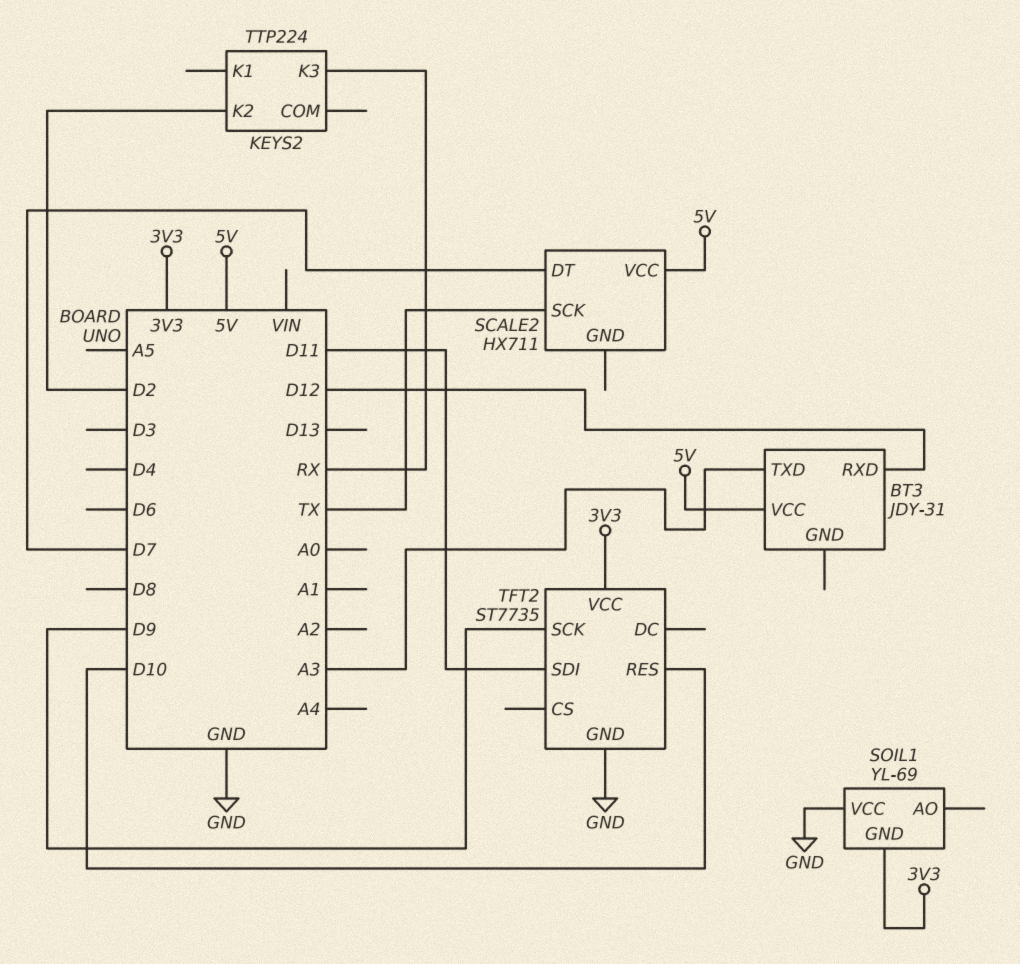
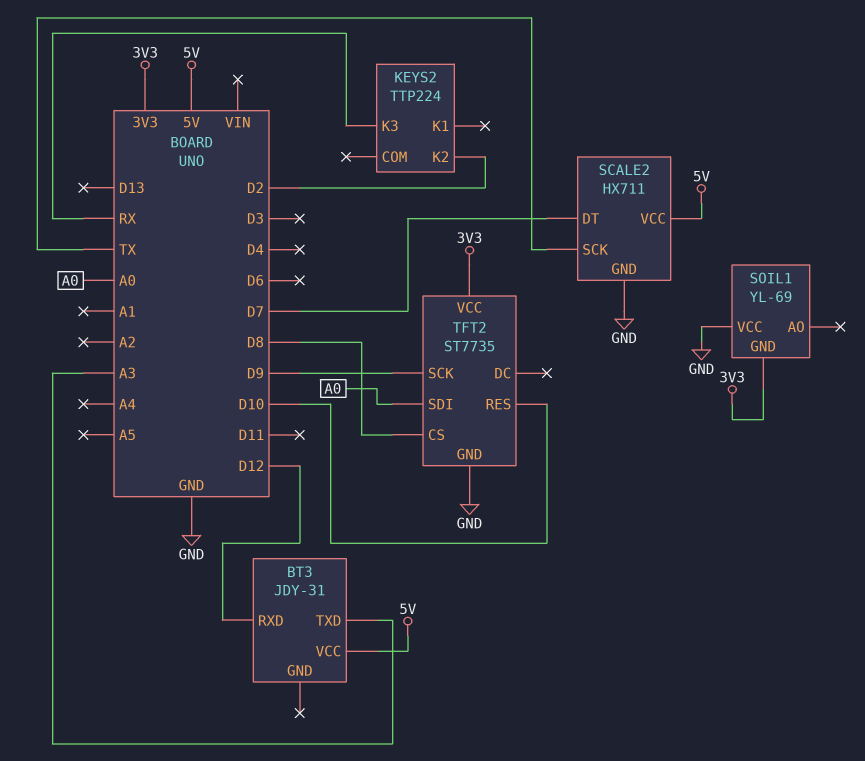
SCALE2 pin GND: none -> GND
TFT2 pin CS: none -> D8
TFT2 pin SDI: D11 -> A0

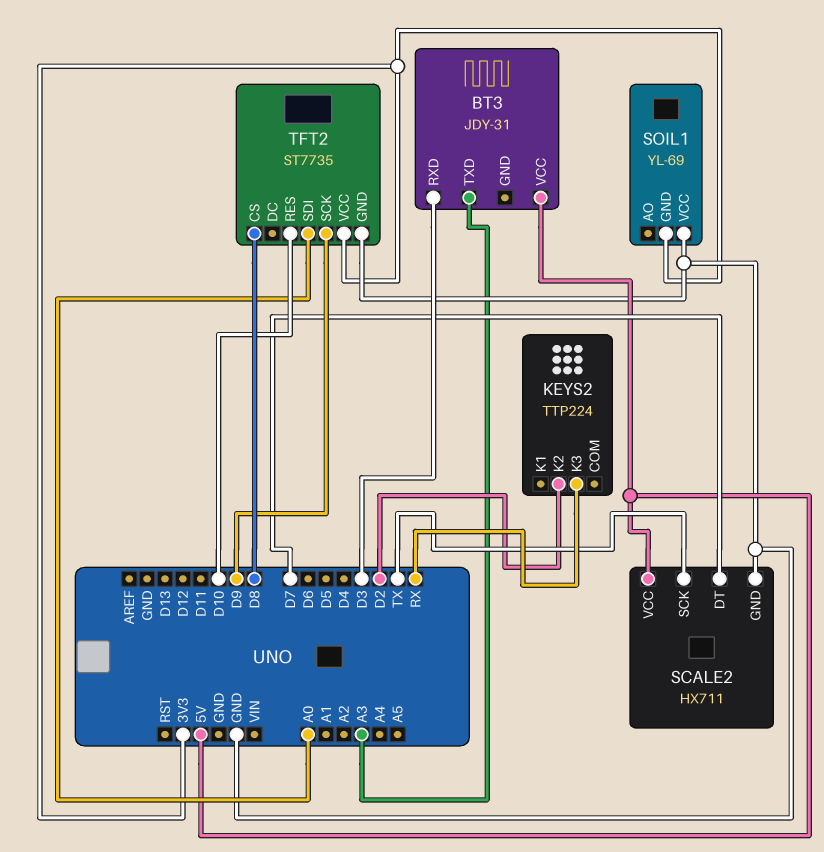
BT3 pin RXD: D12 -> D3

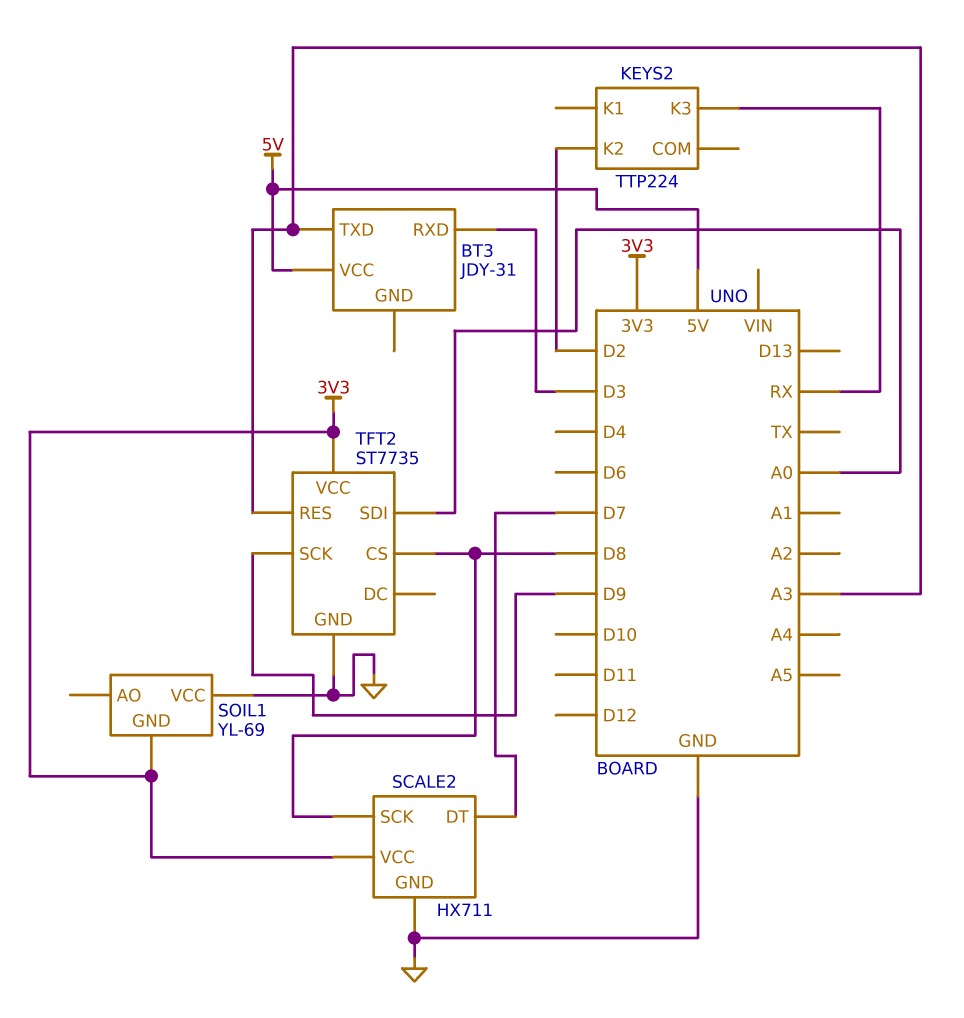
SCALE2 pin SCK: TX -> D8
SCALE2 pin VCC: 5V -> 3V3
TFT2 pin RES: D10 -> A3

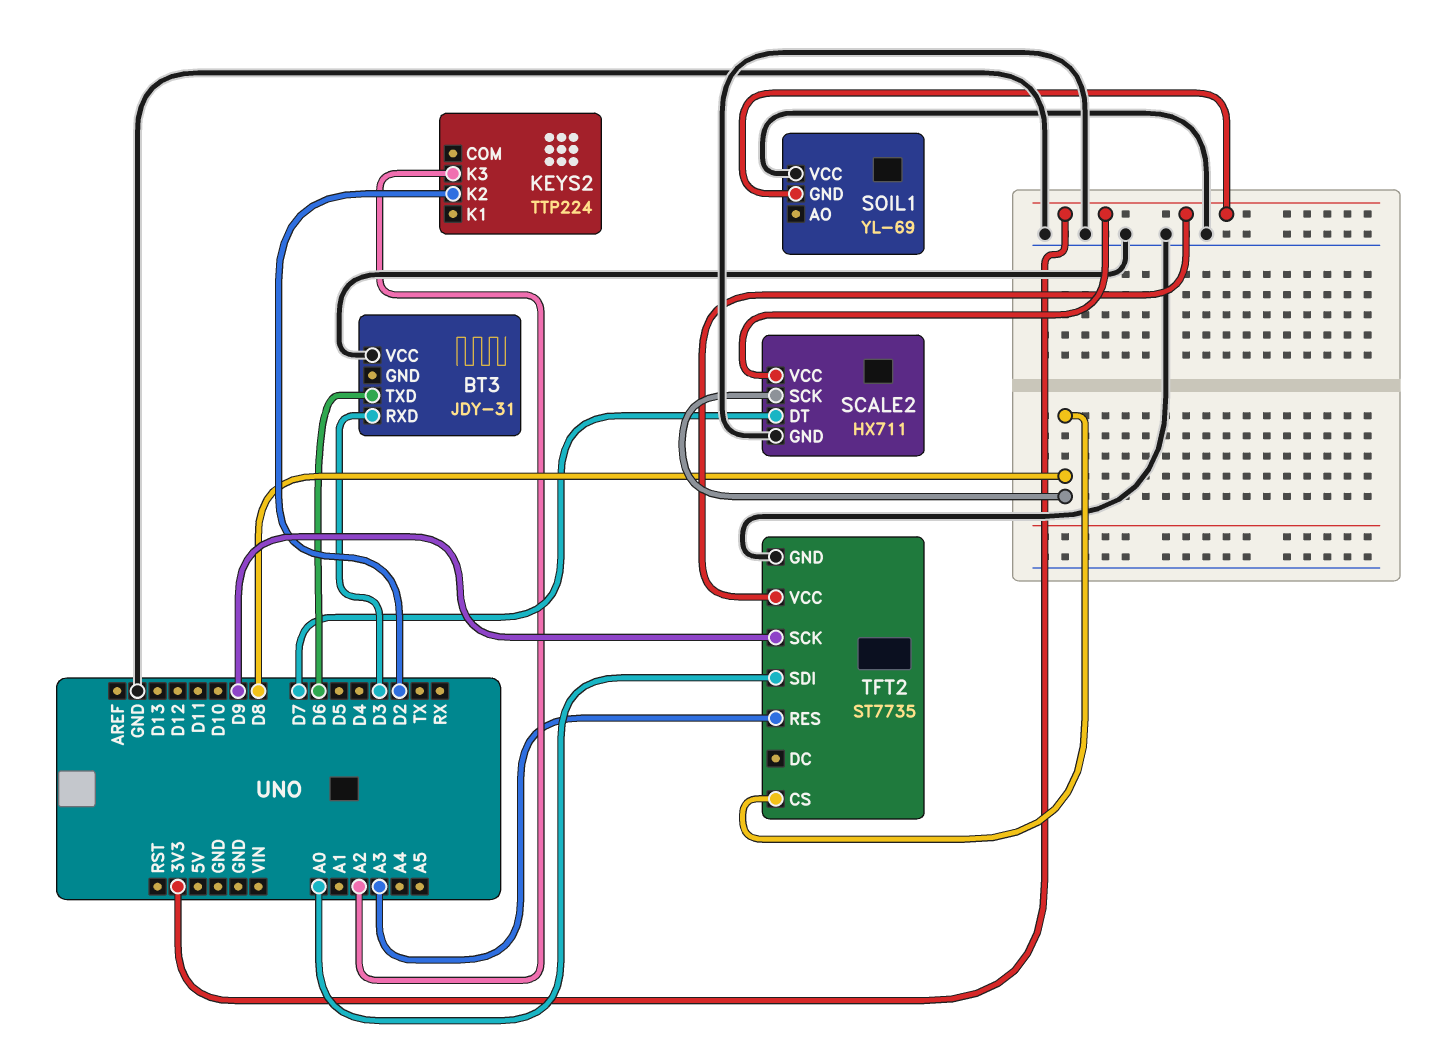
BT3 pin TXD: A3 -> D6
BT3 pin VCC: 5V -> GND
KEYS2 pin K3: RX -> A2

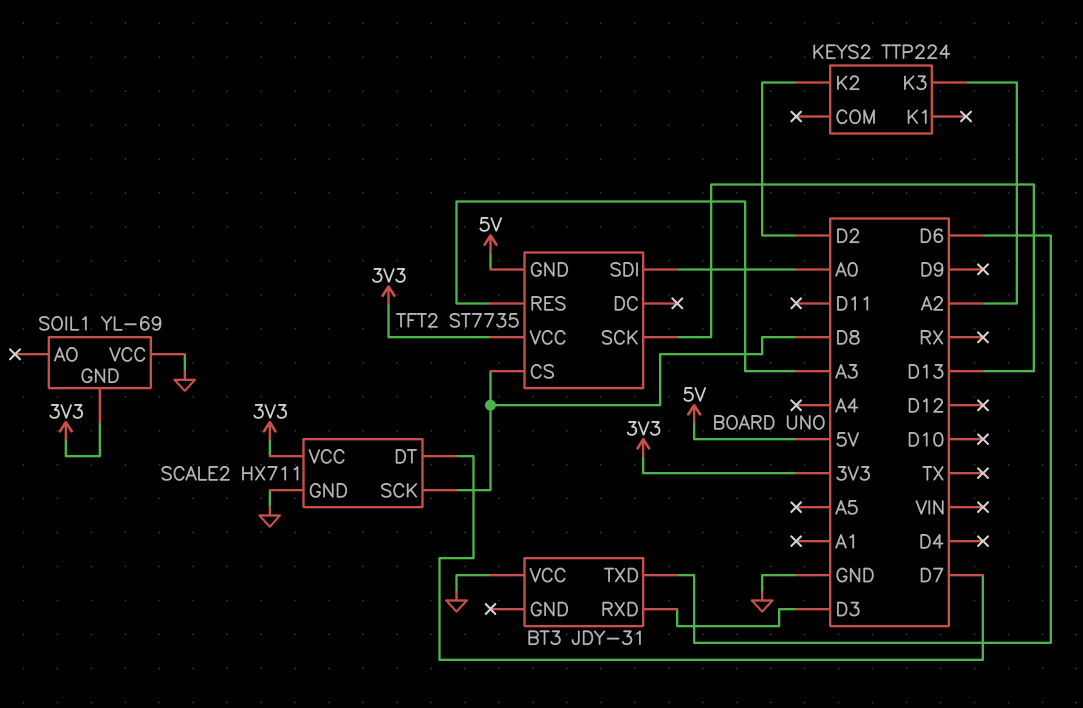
TFT2 pin GND: GND -> 5V
TFT2 pin SCK: D9 -> D13

